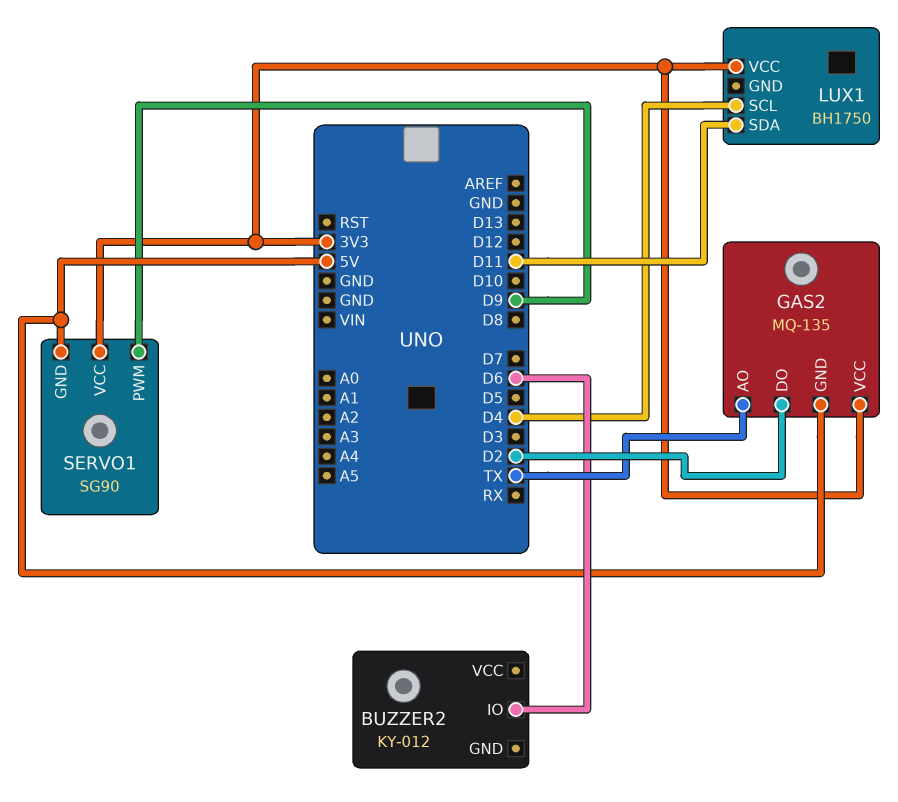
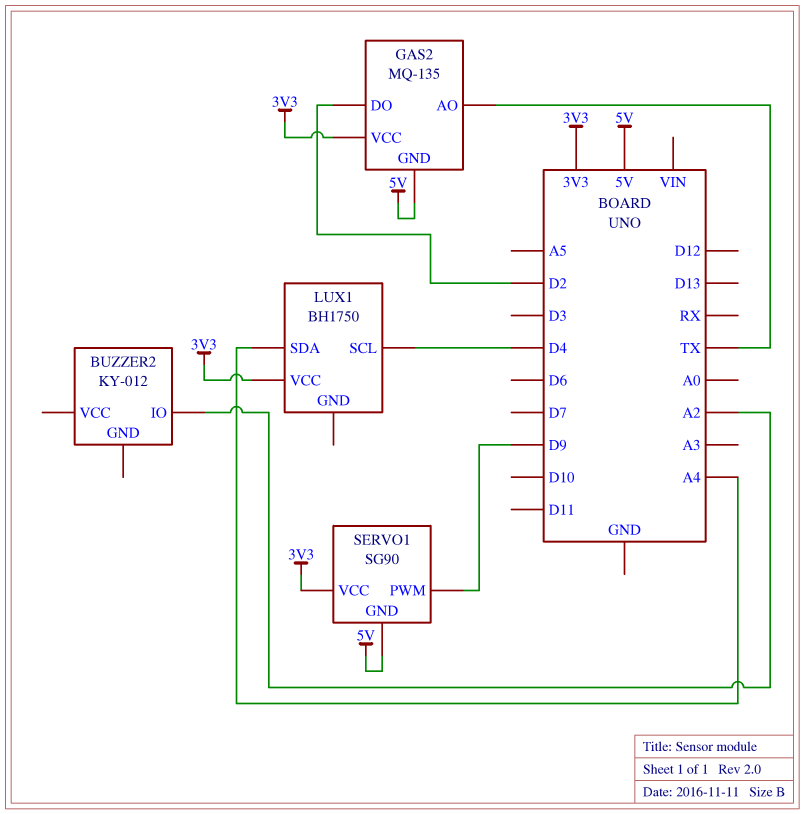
BUZZER2 pin IO: D6 -> A2
LUX1 pin SDA: D11 -> A4

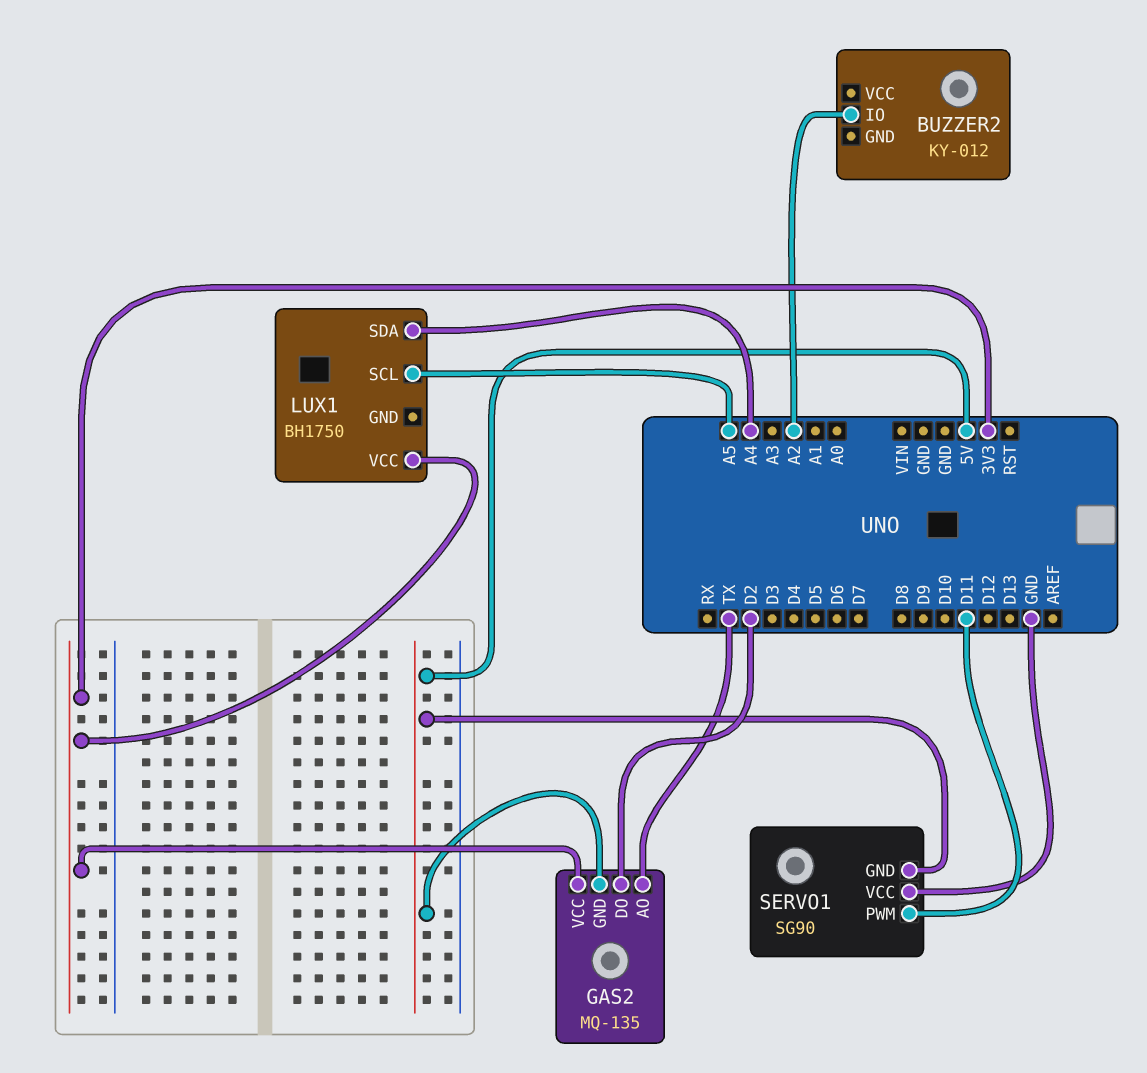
LUX1 pin SCL: D4 -> A5
SERVO1 pin PWM: D9 -> D11
SERVO1 pin VCC: 3V3 -> GND

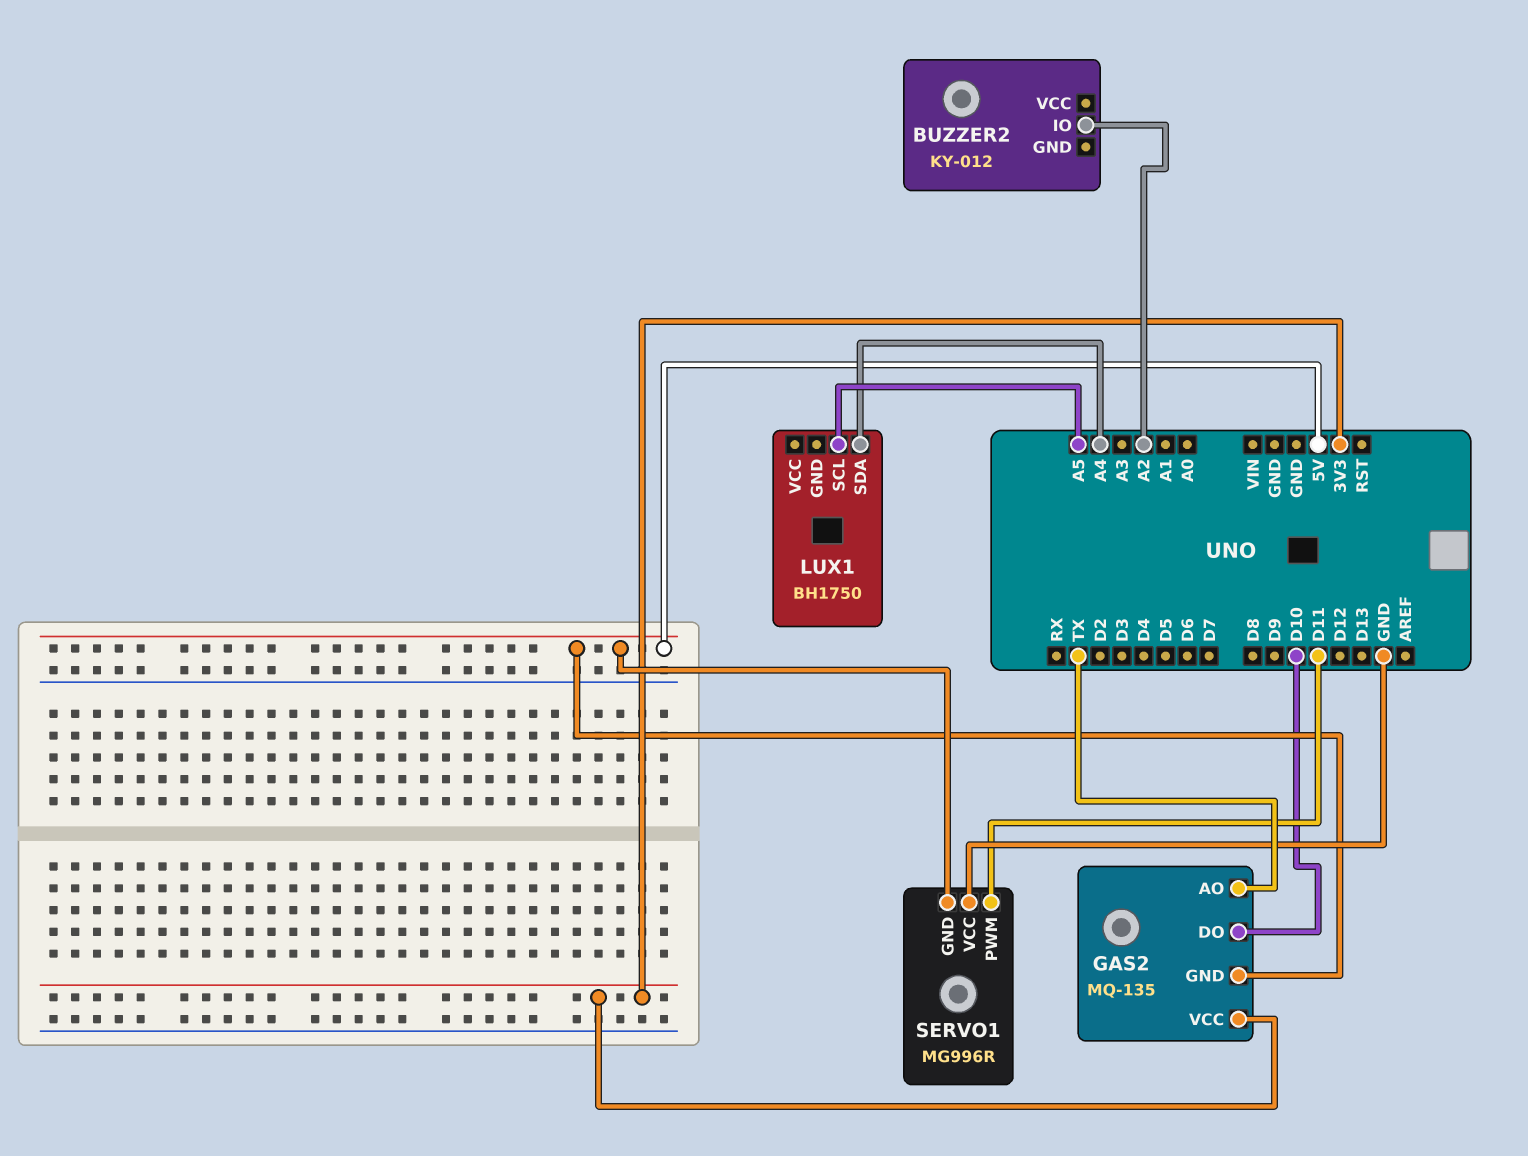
GAS2 pin DO: D2 -> D10
LUX1 pin VCC: 3V3 -> none
SERVO1: SG90 -> MG996R

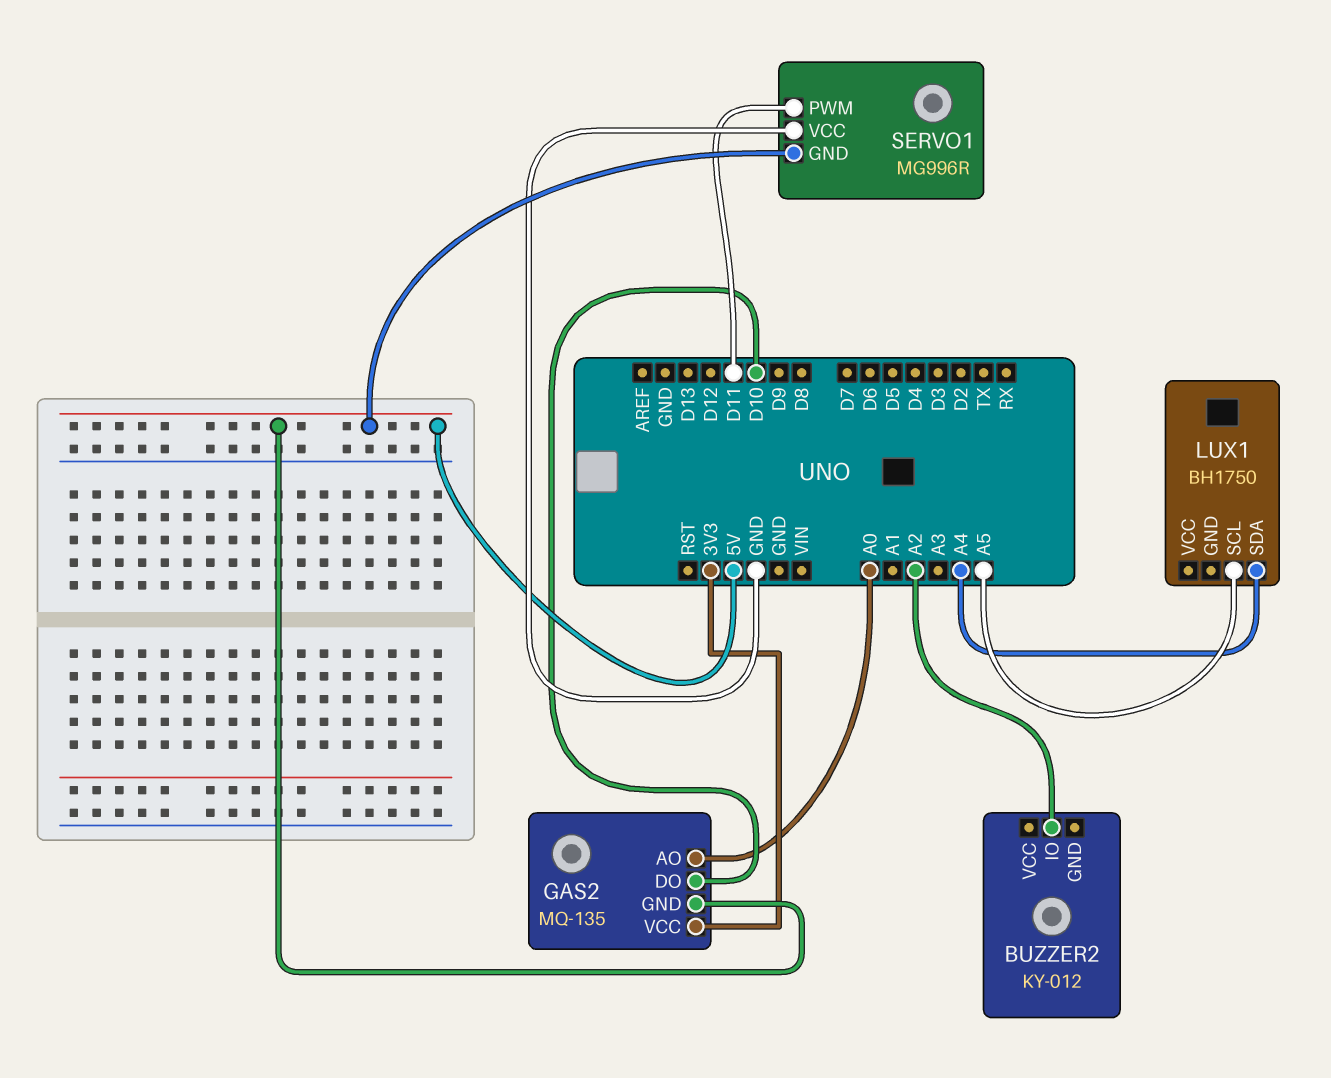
GAS2 pin AO: TX -> A0

